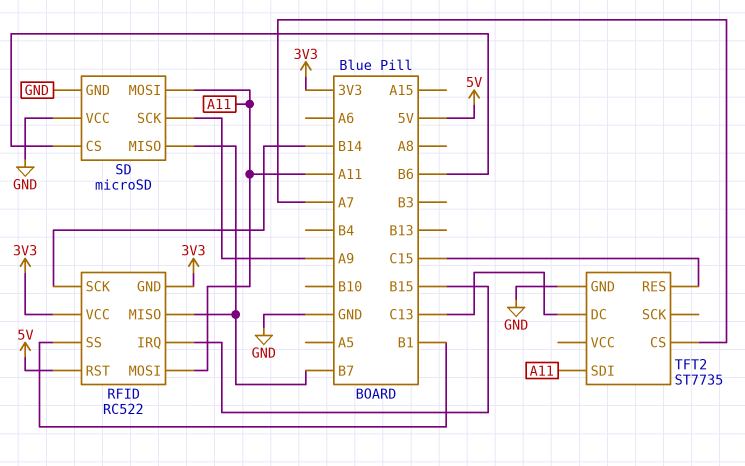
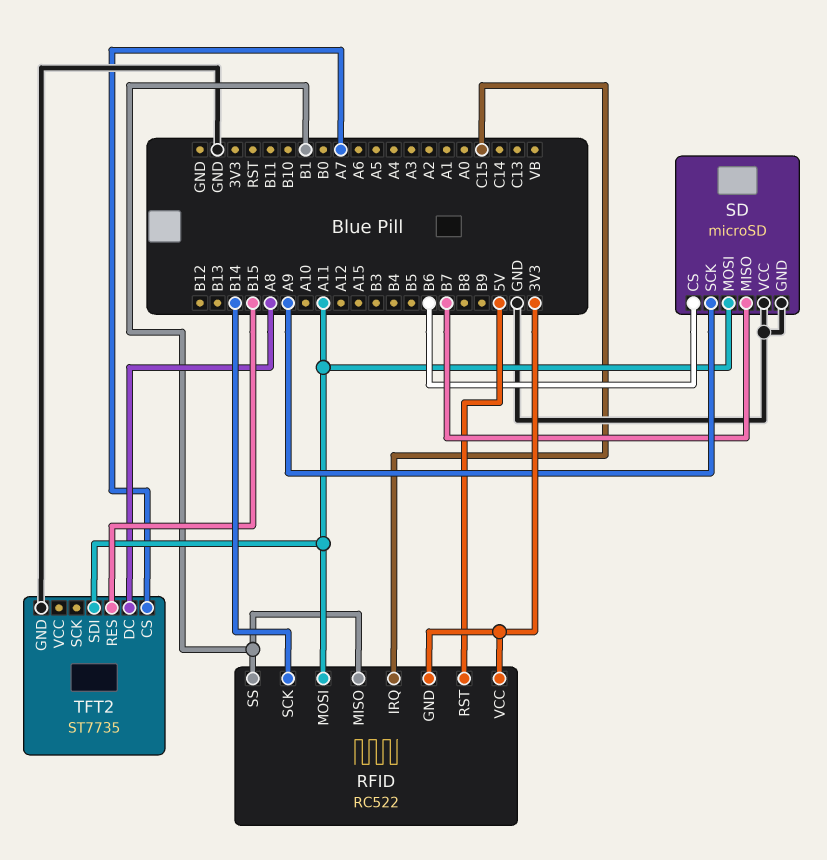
RFID pin IRQ: B15 -> C15
RFID pin MISO: B7 -> B1
TFT2 pin DC: C13 -> A8
TFT2 pin RES: C15 -> B15

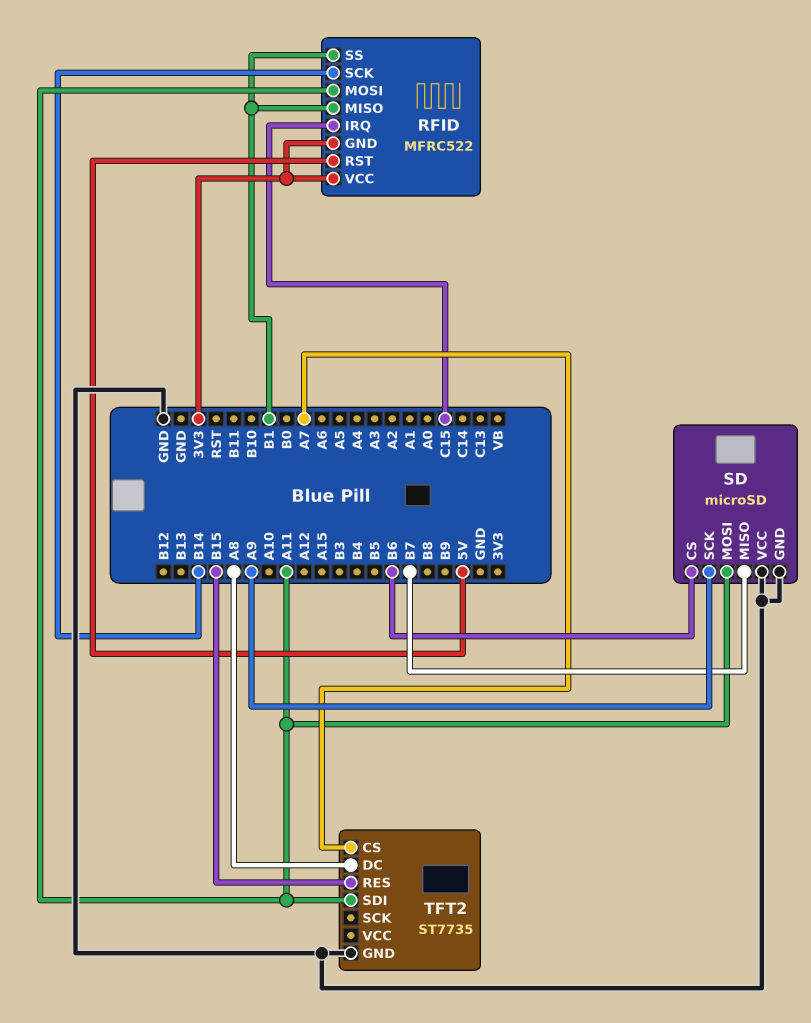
RFID: RC522 -> MFRC522

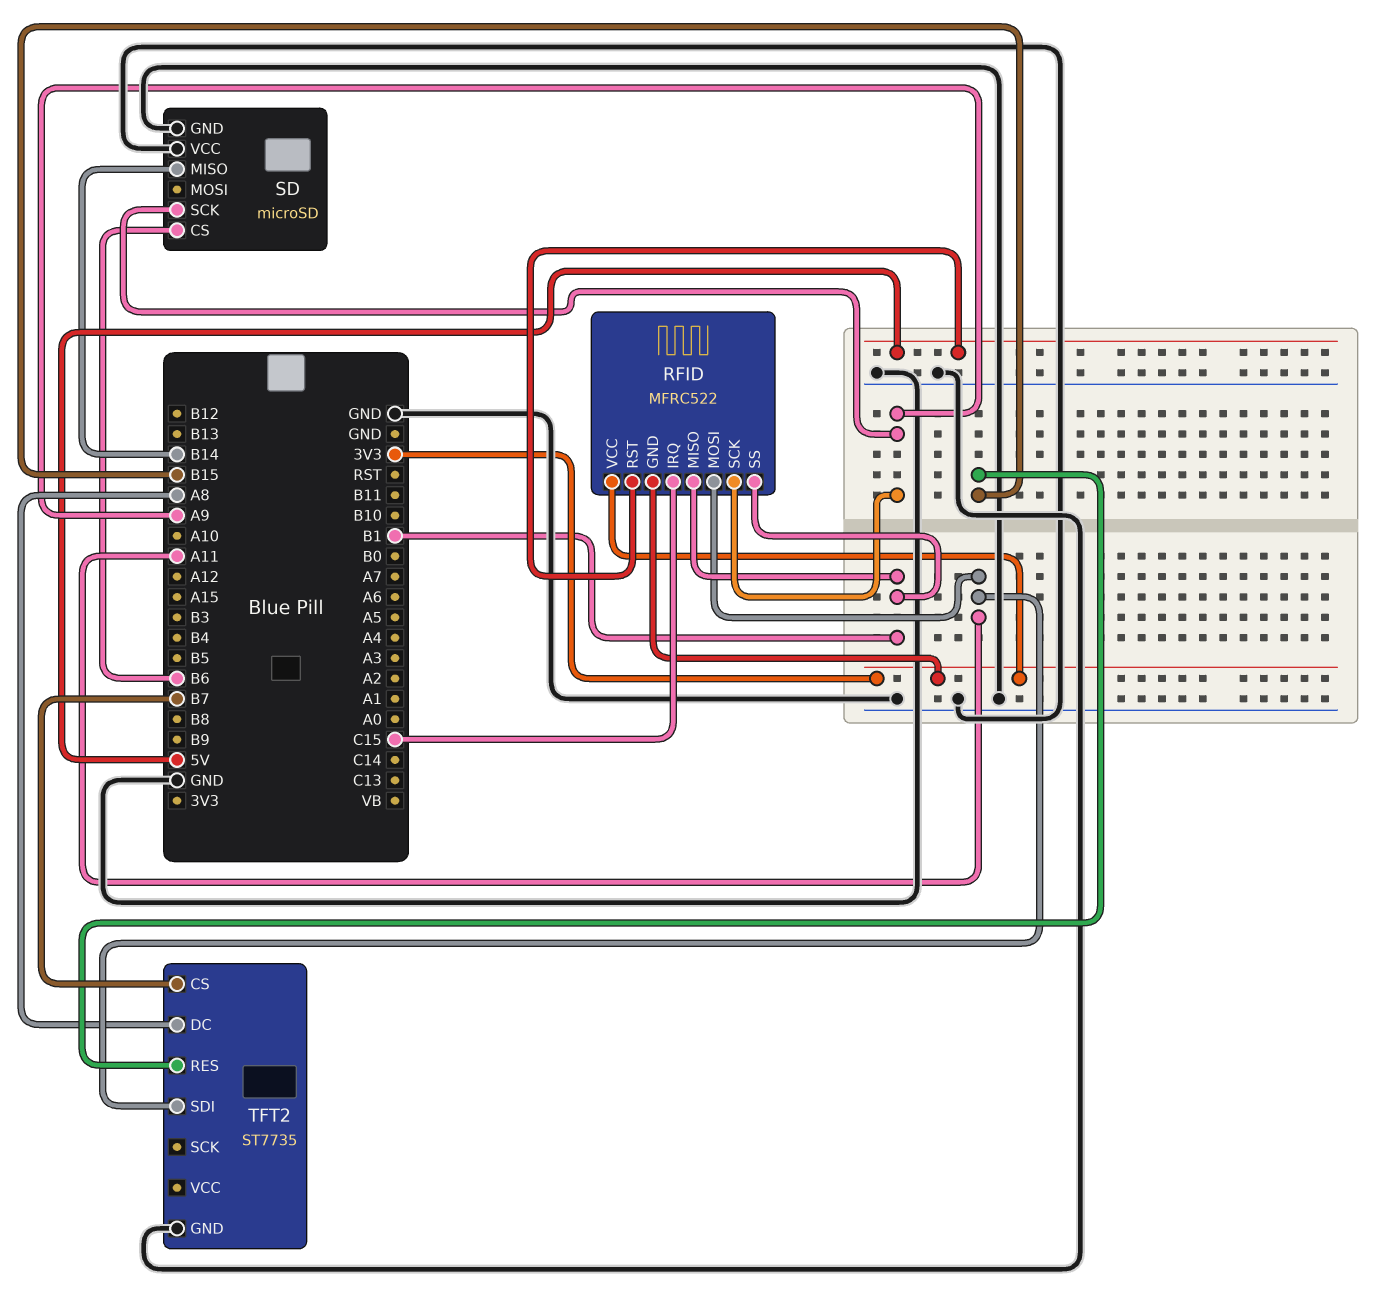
RFID pin SCK: B14 -> A9
SD pin MISO: B7 -> B14
SD pin MOSI: A11 -> none
TFT2 pin CS: A7 -> B7

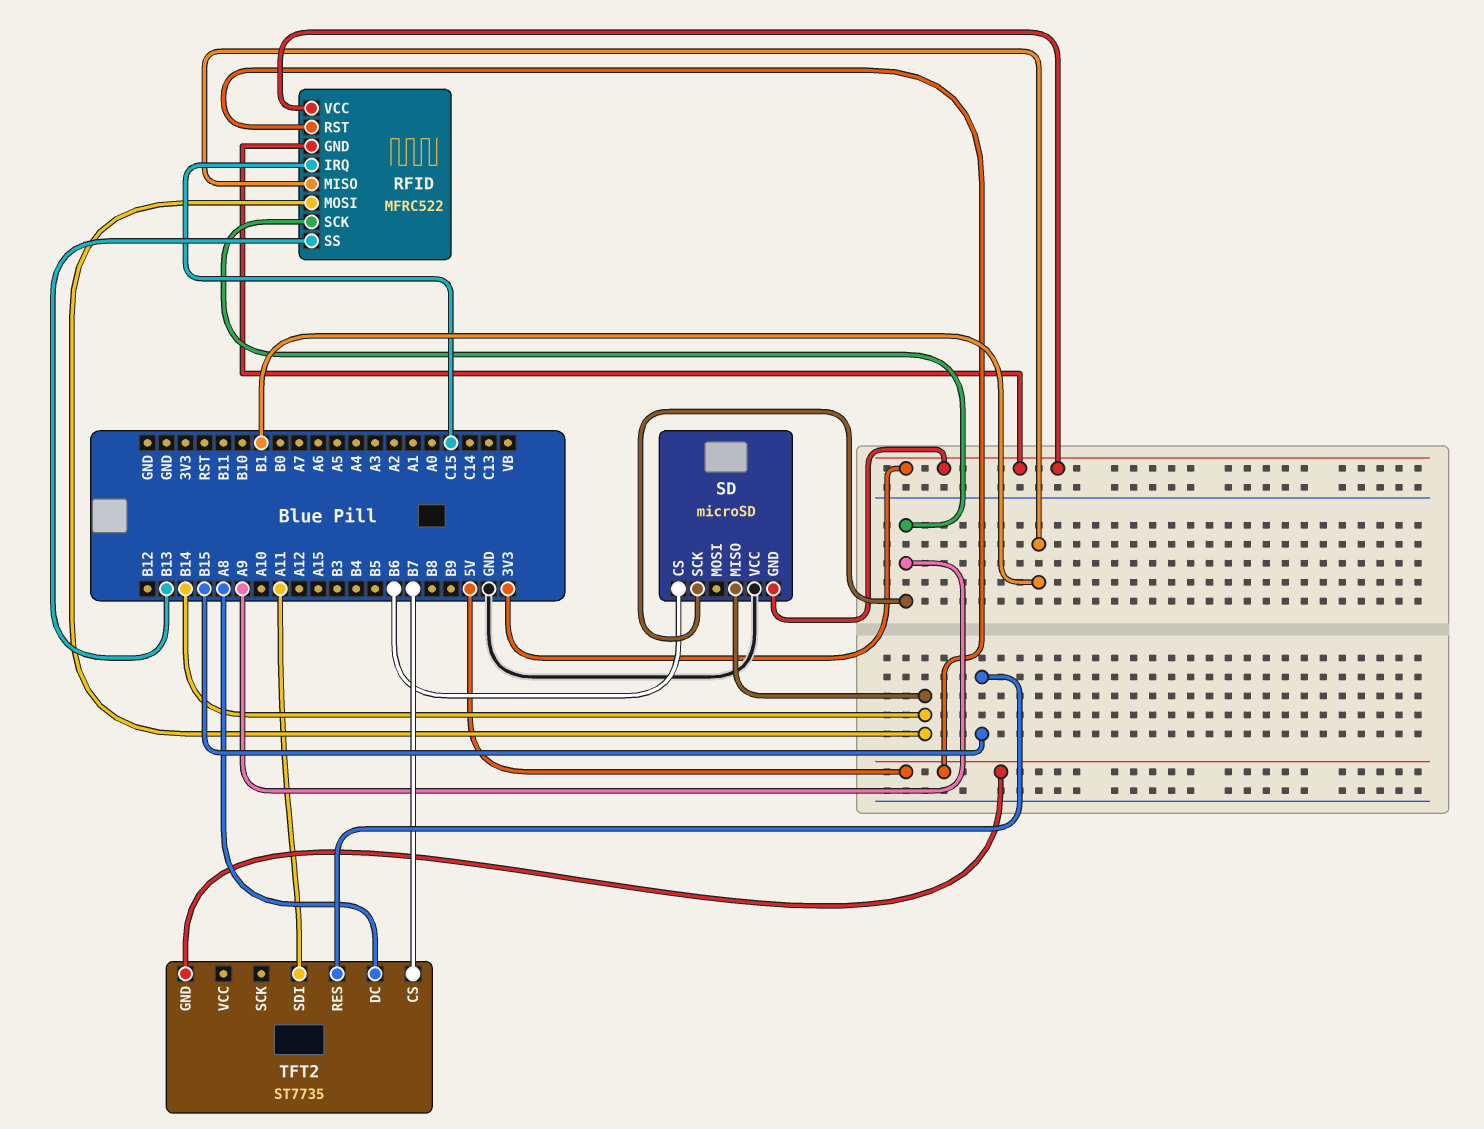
RFID pin MOSI: A11 -> B14
RFID pin SS: B1 -> B13
SD pin GND: GND -> 3V3
TFT2 pin GND: GND -> 5V

